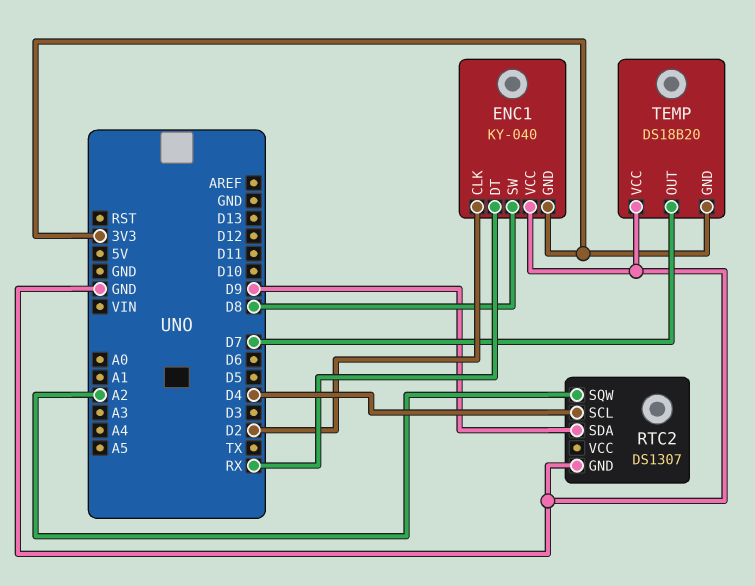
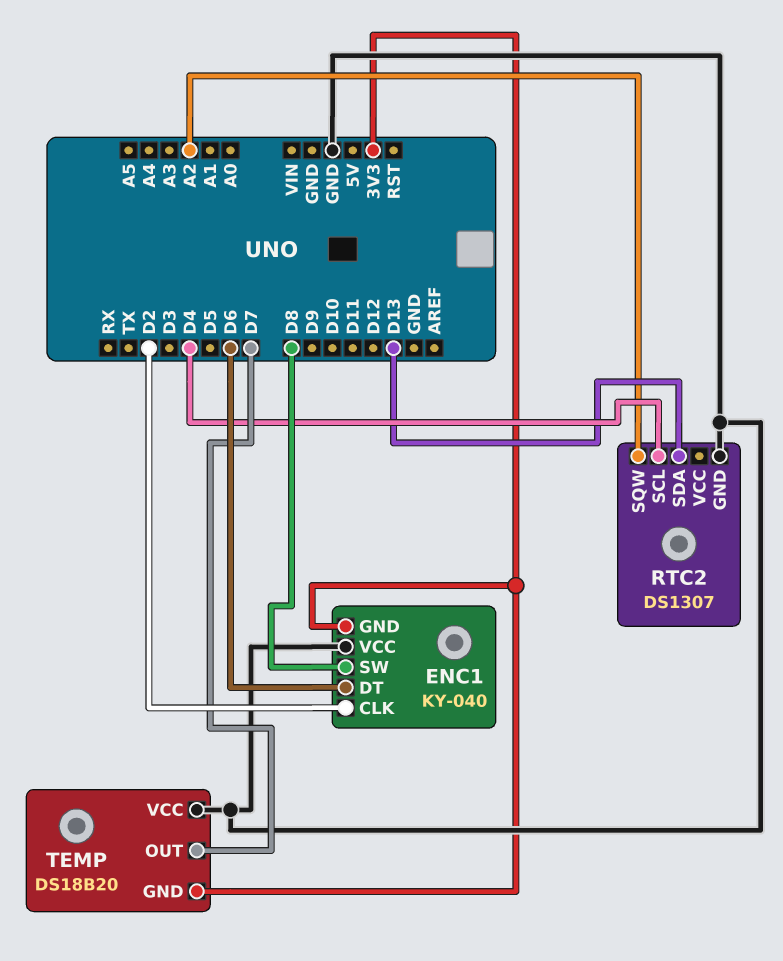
ENC1 pin DT: RX -> D6
RTC2 pin SDA: D9 -> D13

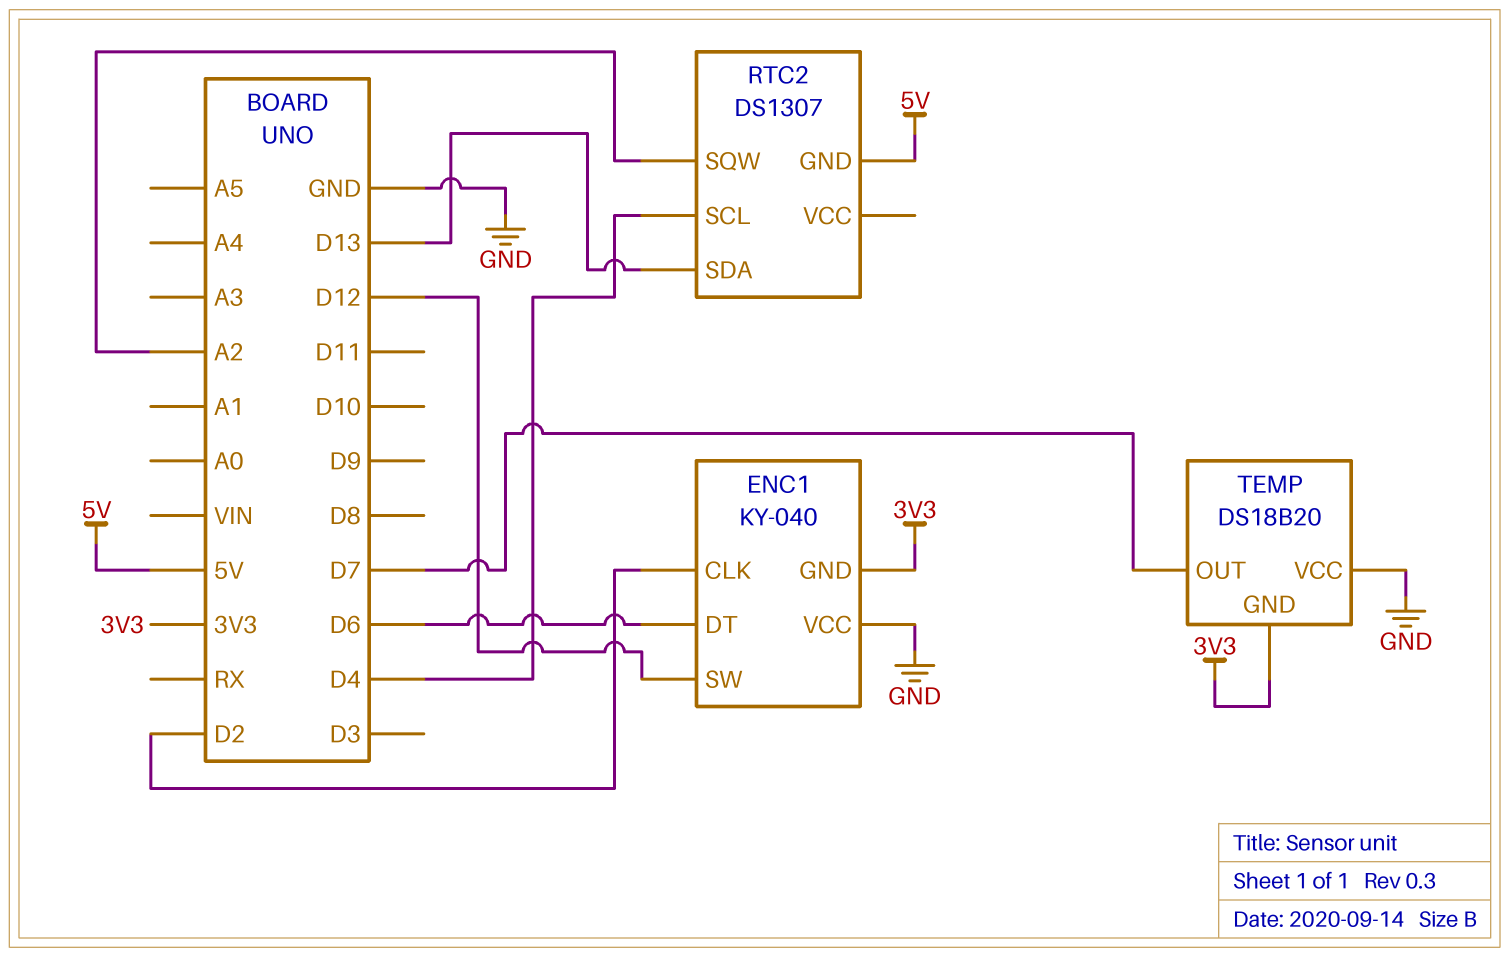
ENC1 pin SW: D8 -> D12
RTC2 pin GND: GND -> 5V

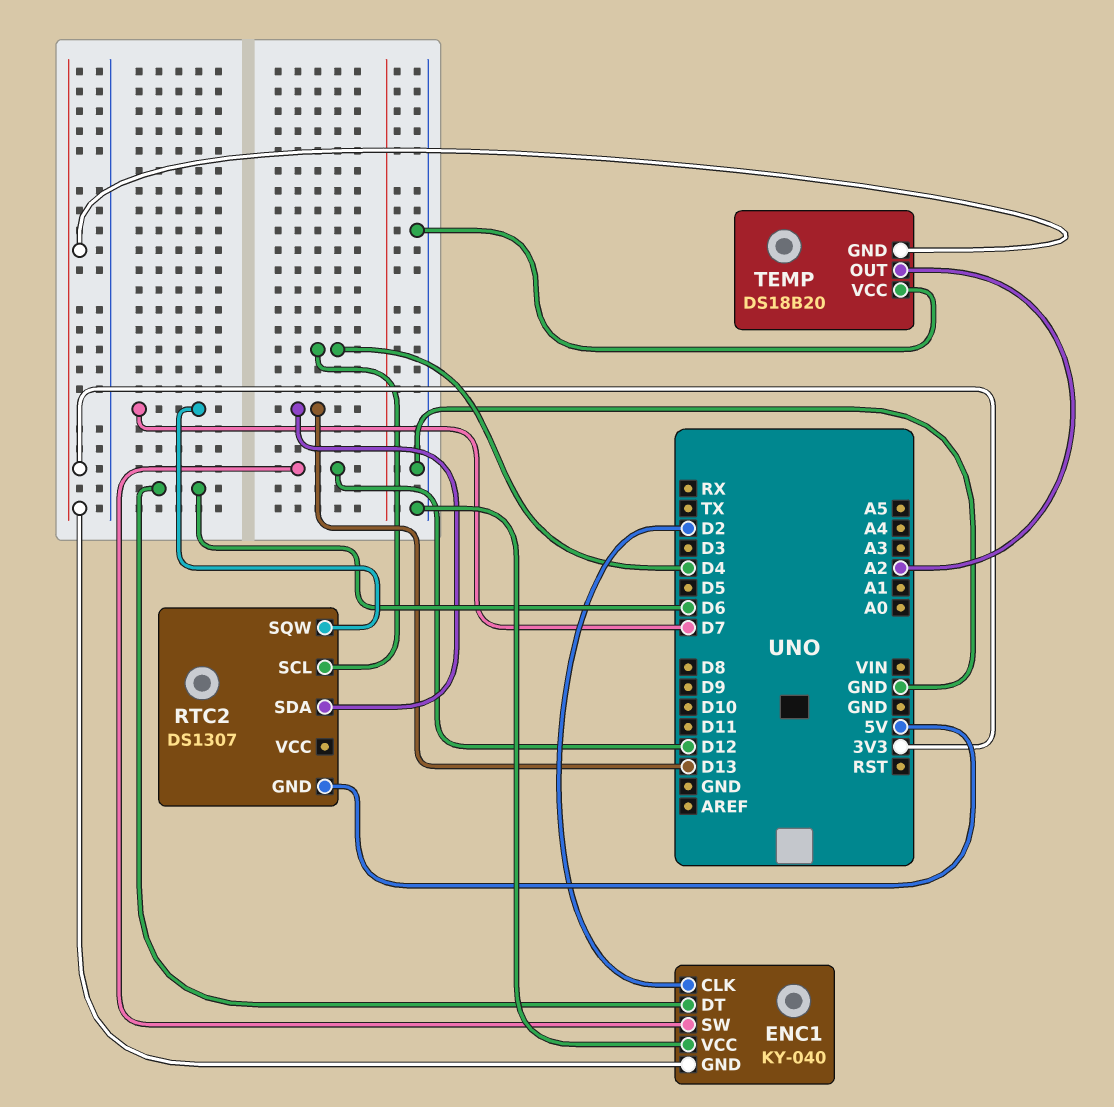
RTC2 pin SQW: A2 -> D7
TEMP pin OUT: D7 -> A2

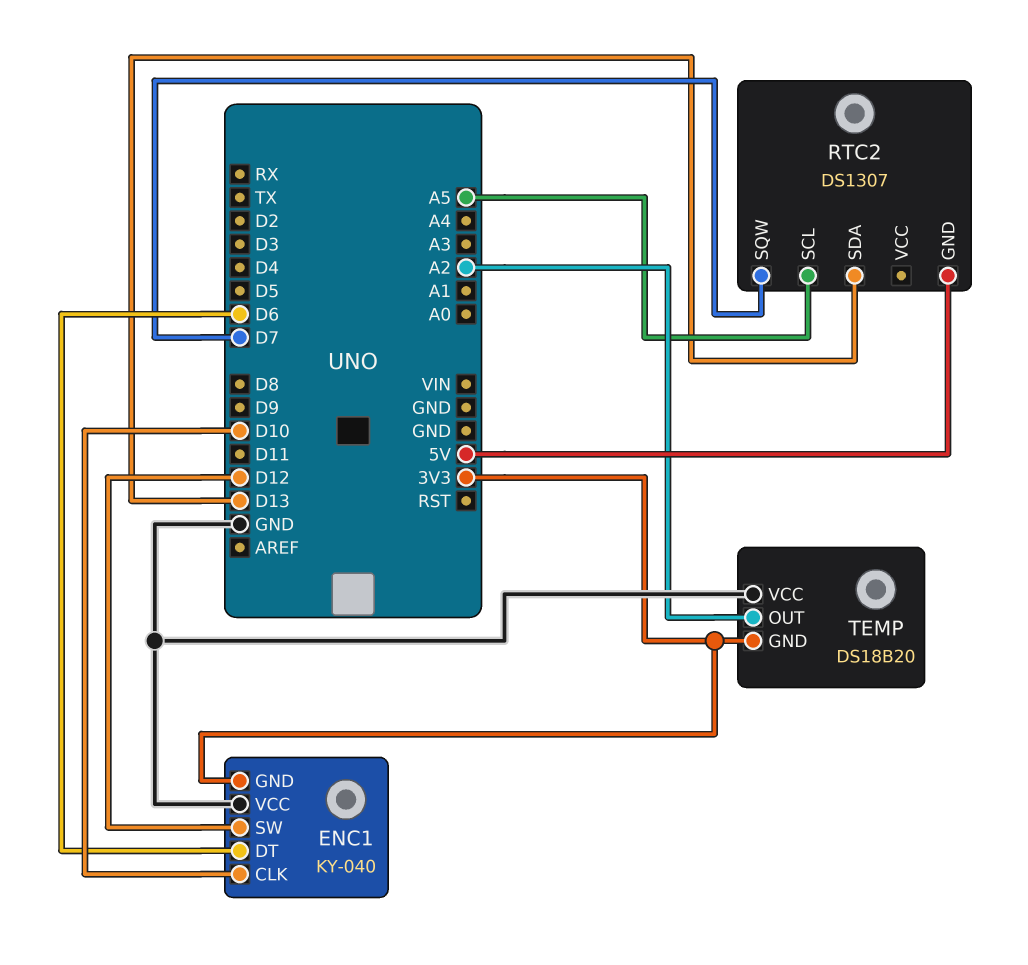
ENC1 pin CLK: D2 -> D10
RTC2 pin SCL: D4 -> A5

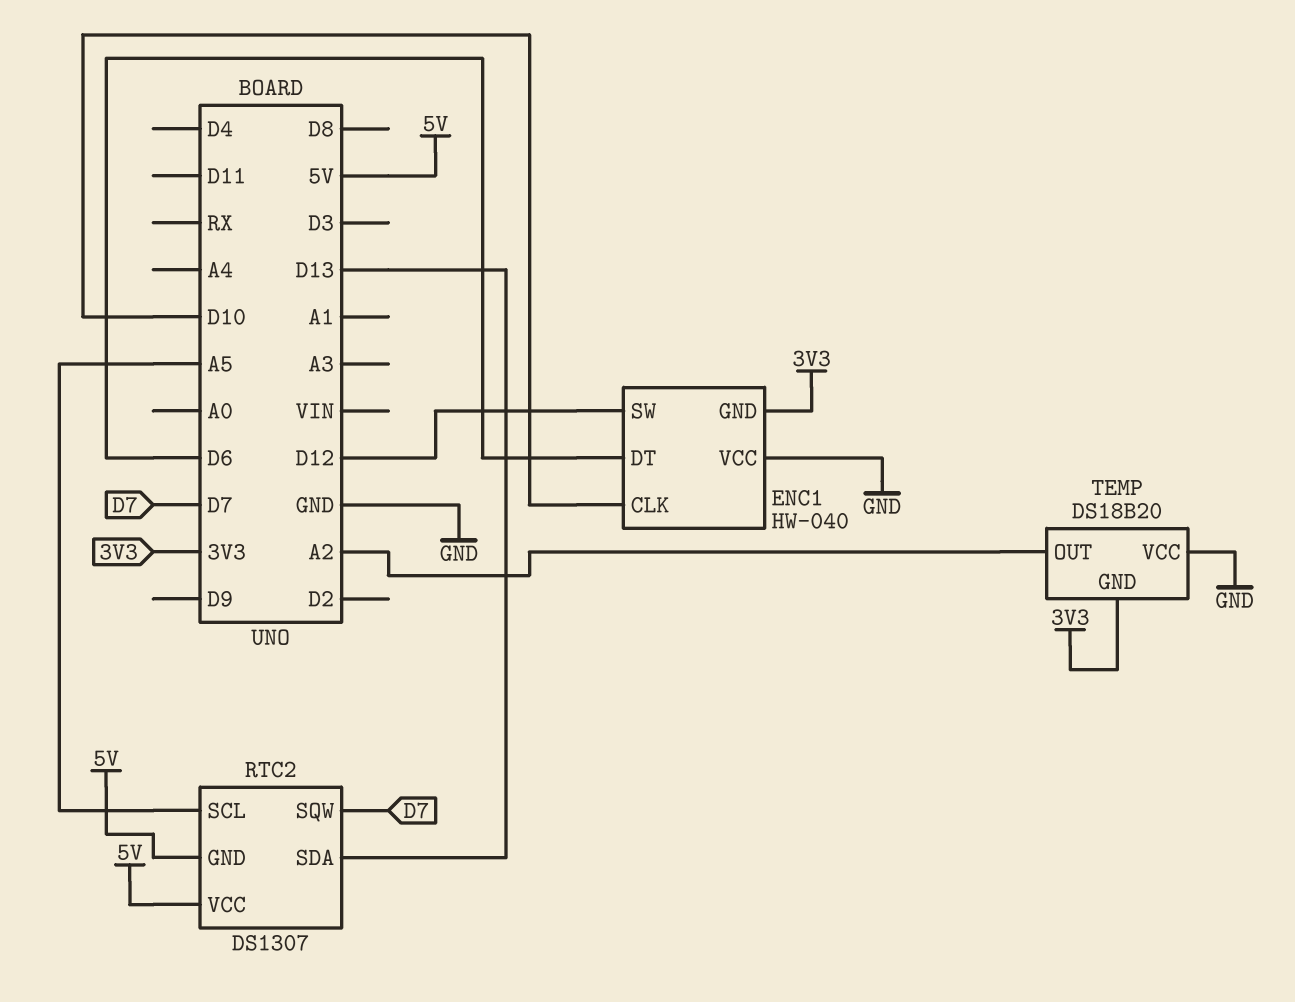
ENC1: KY-040 -> HW-040
RTC2 pin VCC: none -> 5V

